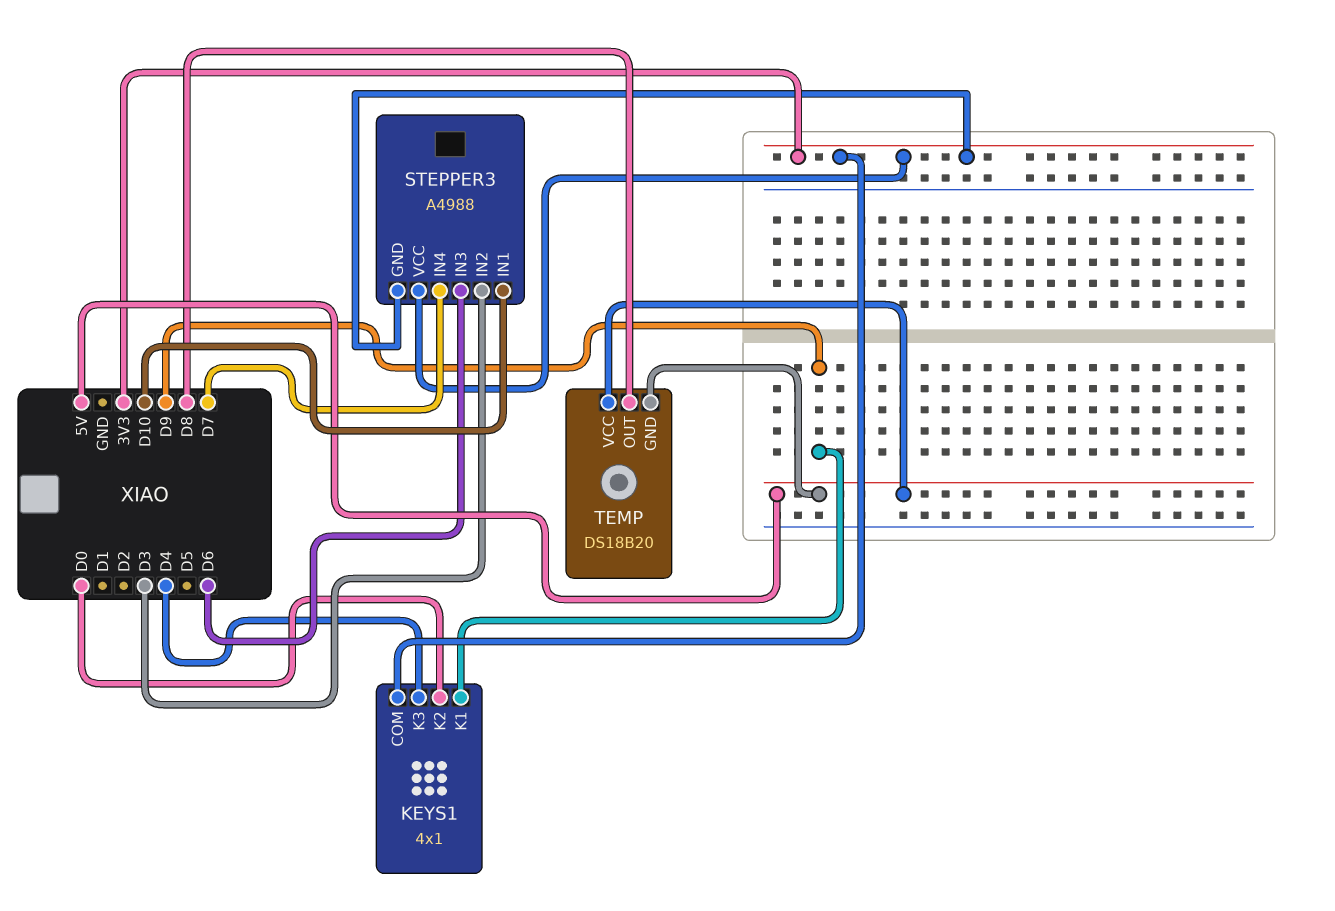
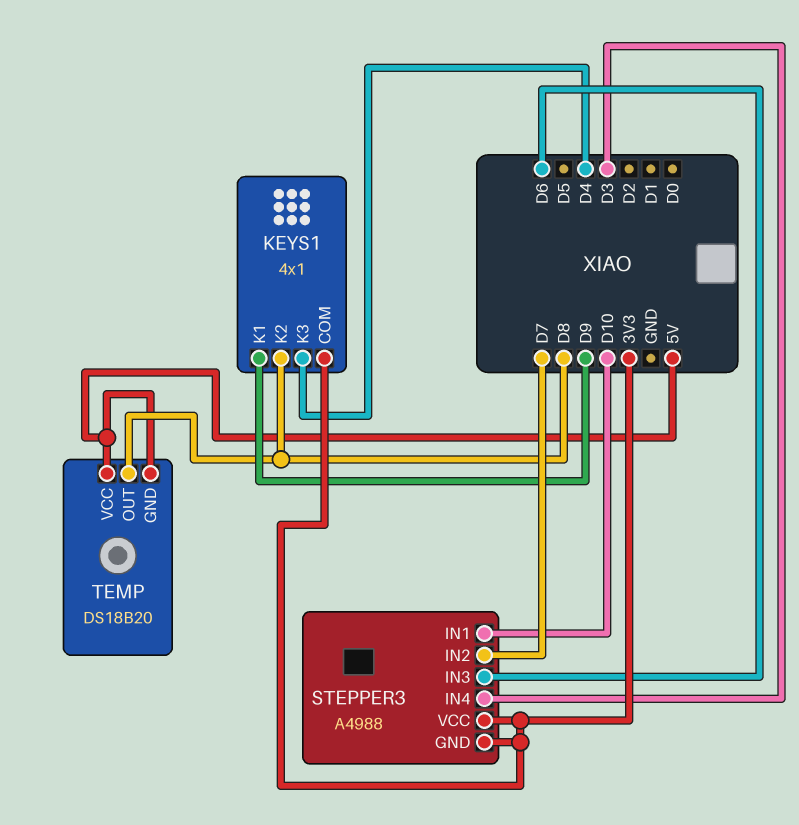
KEYS1 pin K2: D0 -> D8
STEPPER3 pin IN2: D3 -> D7
STEPPER3 pin IN4: D7 -> D3

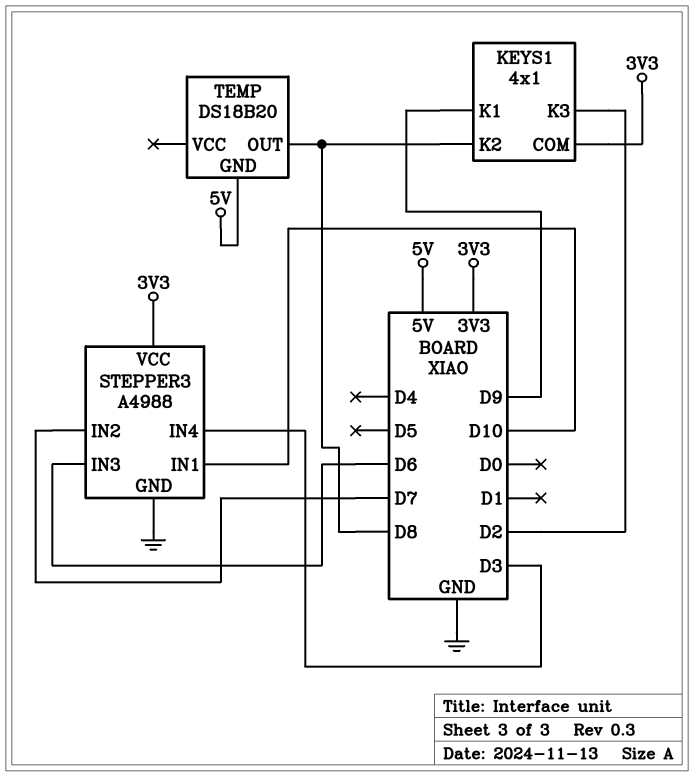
KEYS1 pin K3: D4 -> D2
STEPPER3 pin GND: 3V3 -> GND
TEMP pin VCC: 5V -> none

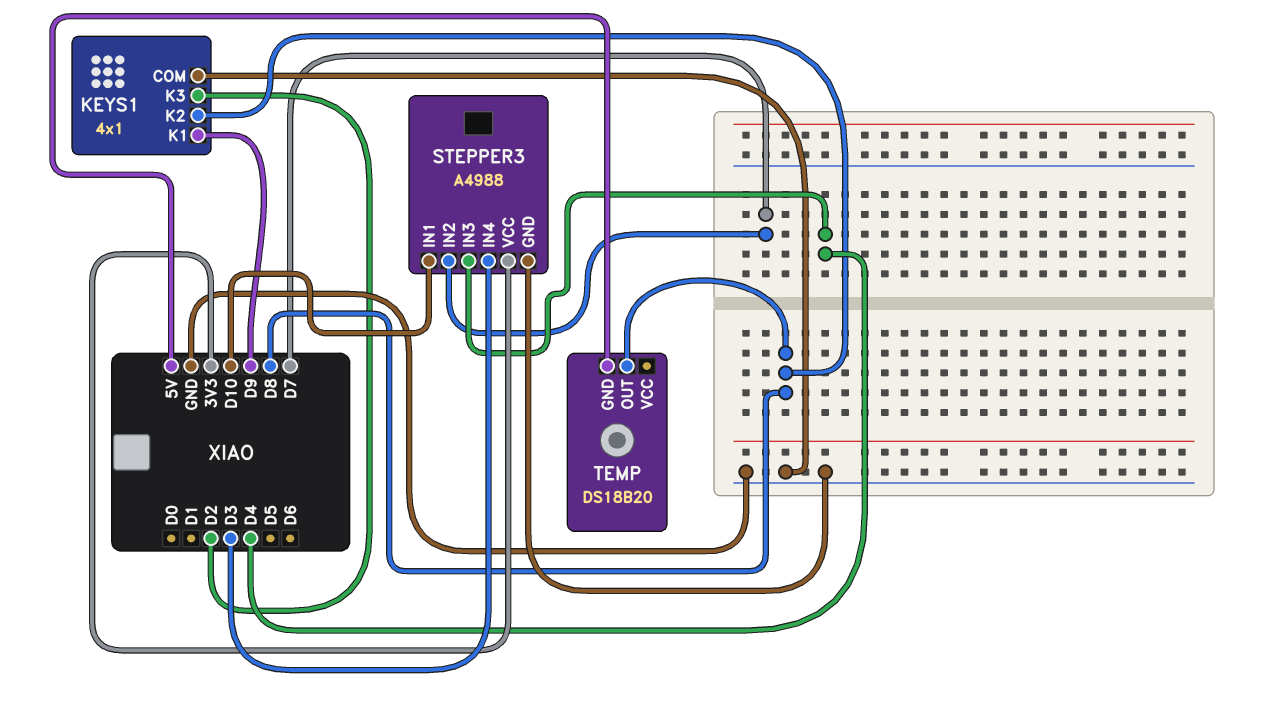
KEYS1 pin COM: 3V3 -> GND
STEPPER3 pin IN3: D6 -> D4

